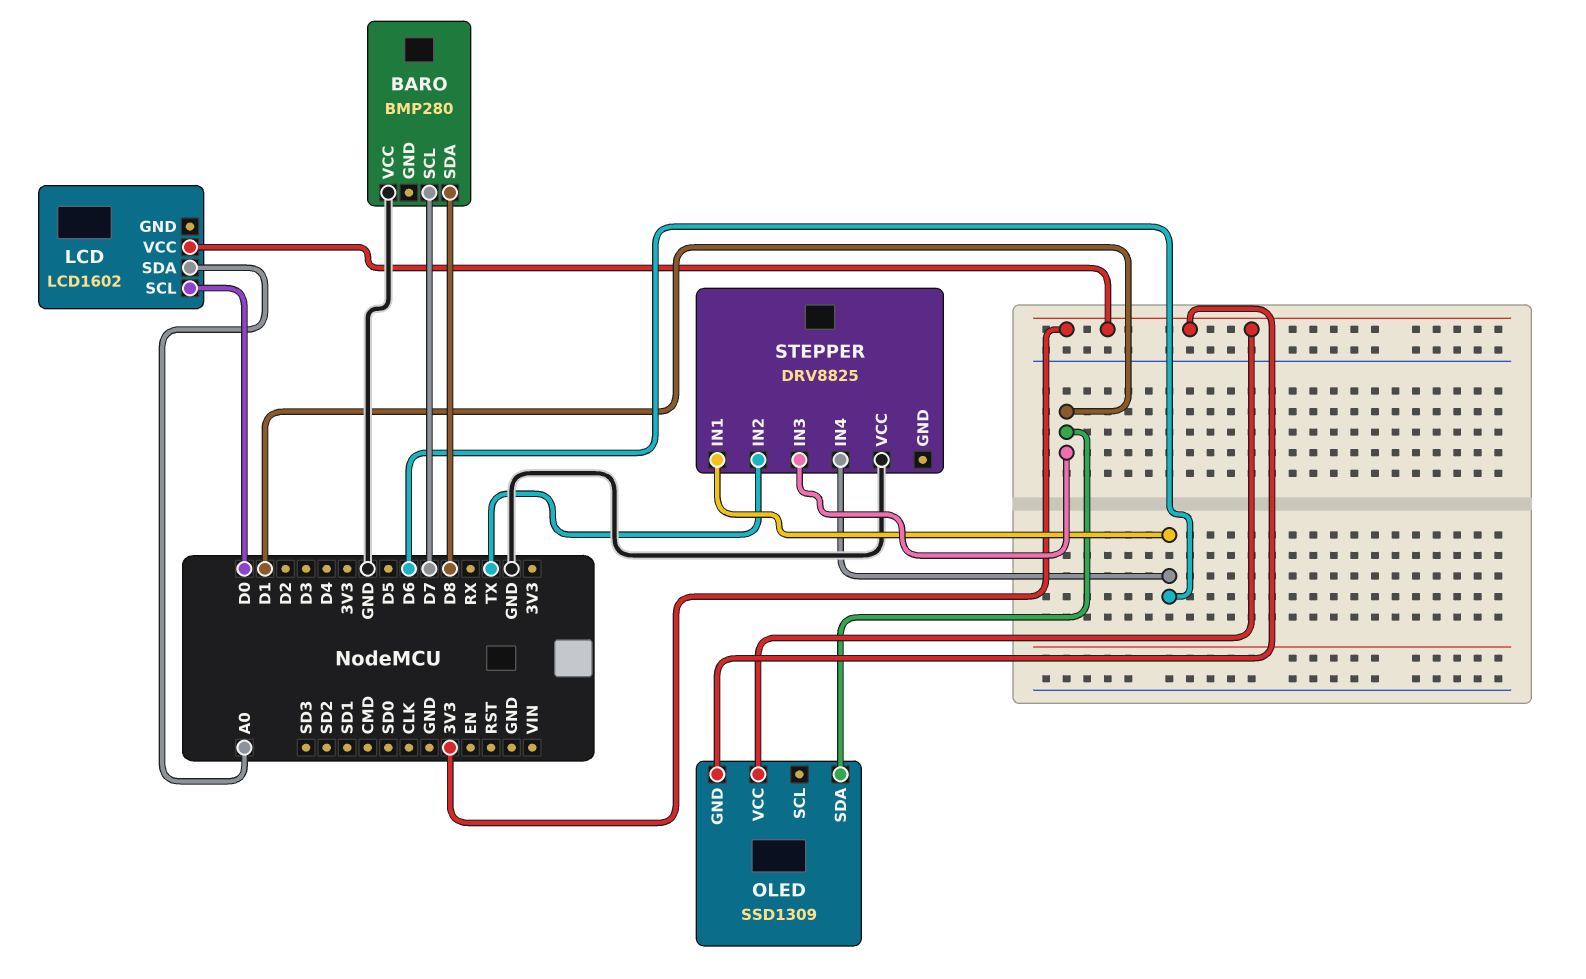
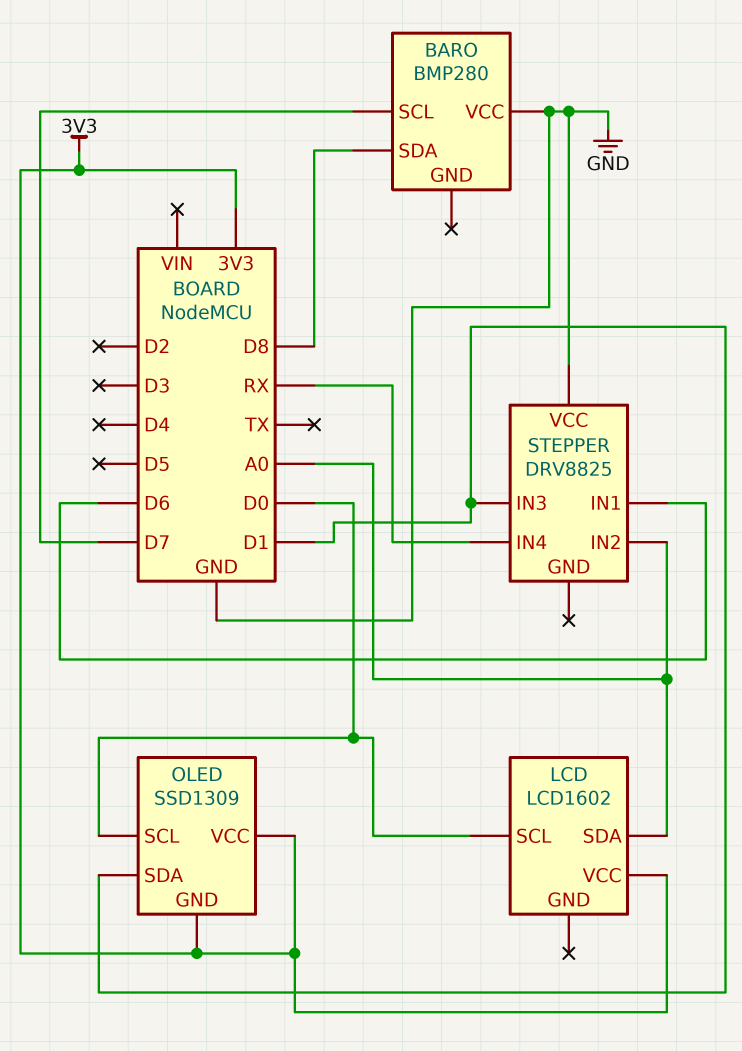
OLED pin SCL: none -> D0
STEPPER pin IN2: TX -> A0
STEPPER pin IN4: D6 -> RX

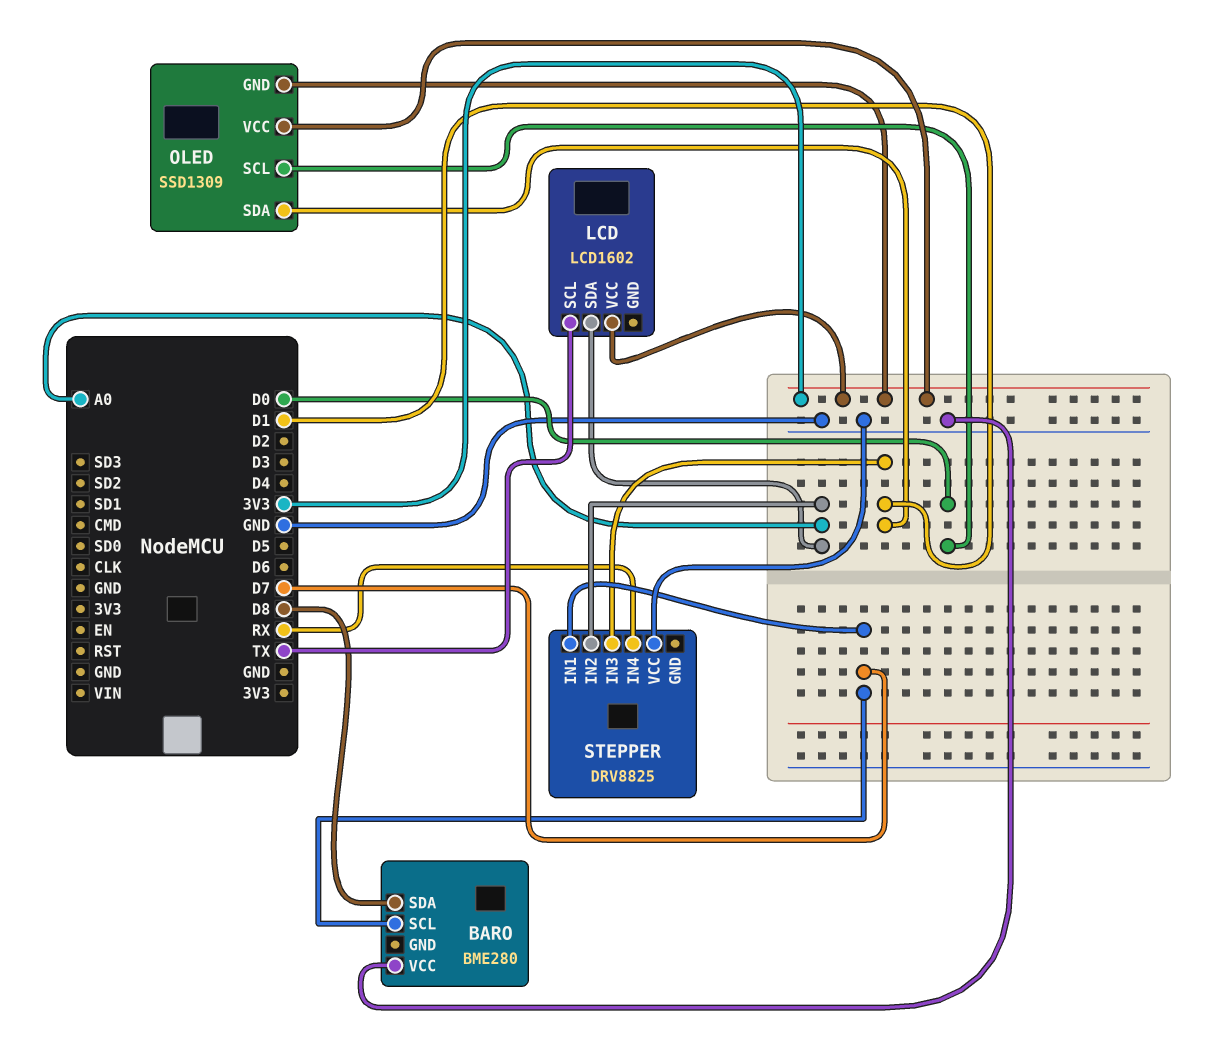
BARO: BMP280 -> BME280
LCD pin SCL: D0 -> TX
STEPPER pin IN1: D6 -> D7

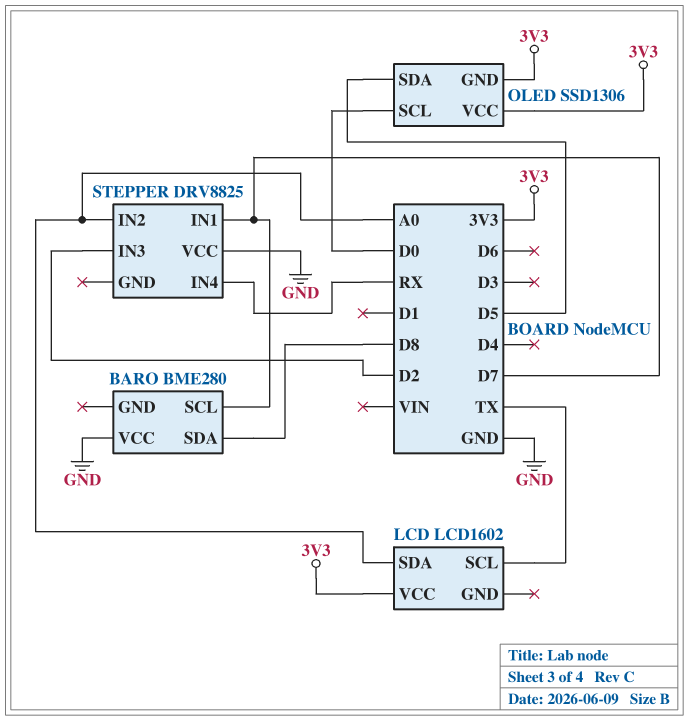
OLED: SSD1309 -> SSD1306
OLED pin SDA: D1 -> D5
STEPPER pin IN3: D1 -> D2

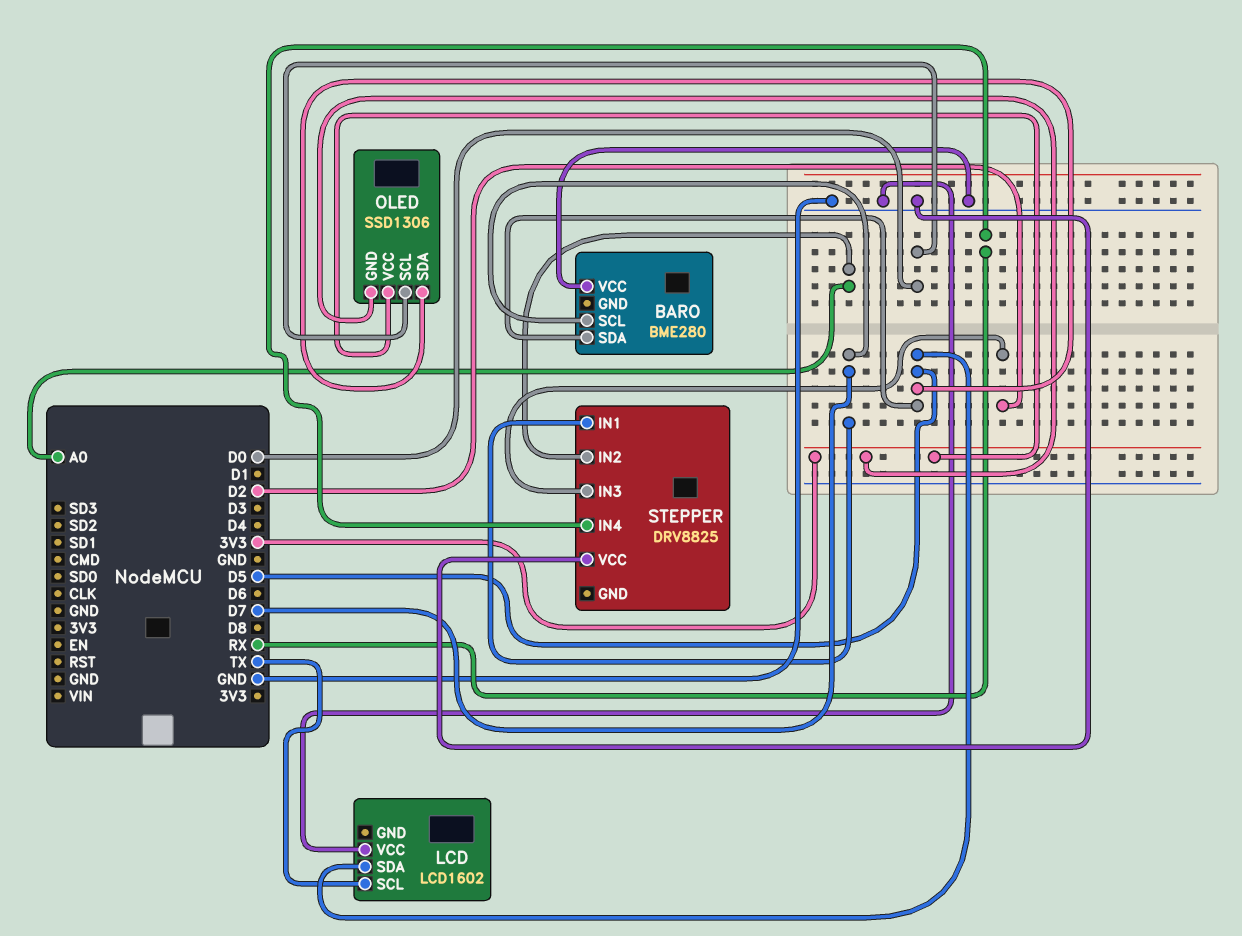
BARO pin SDA: D8 -> D5
LCD pin SDA: A0 -> D5
LCD pin VCC: 3V3 -> GND

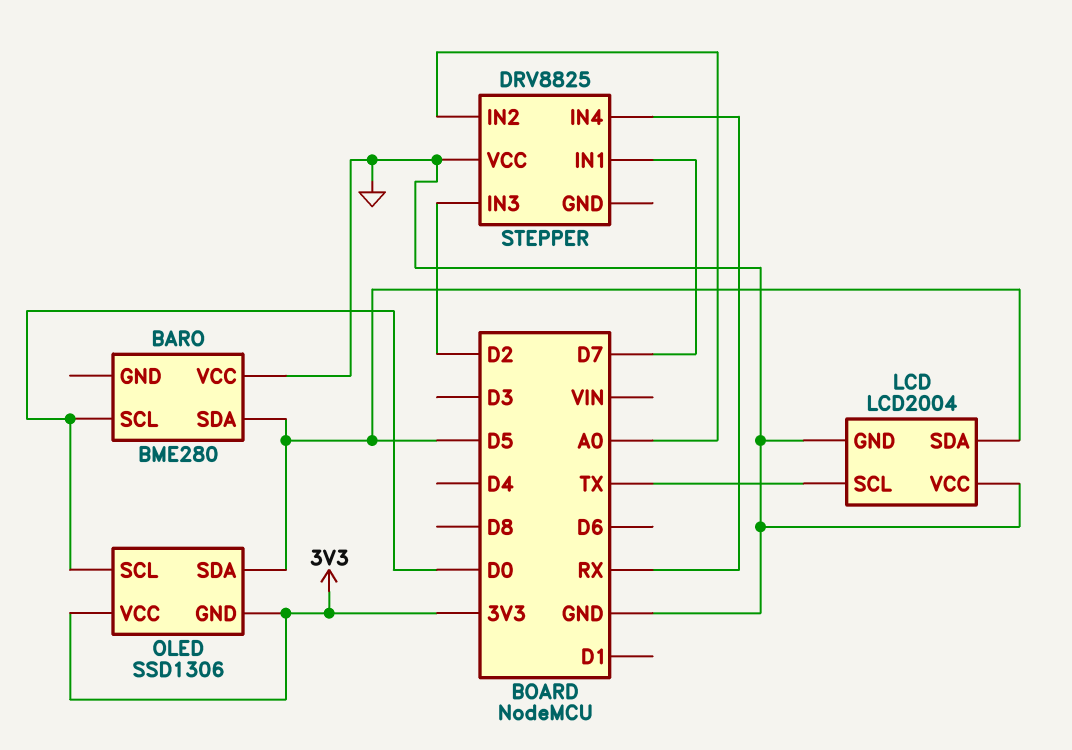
BARO pin SCL: D7 -> D0
LCD: LCD1602 -> LCD2004
LCD pin GND: none -> GND

